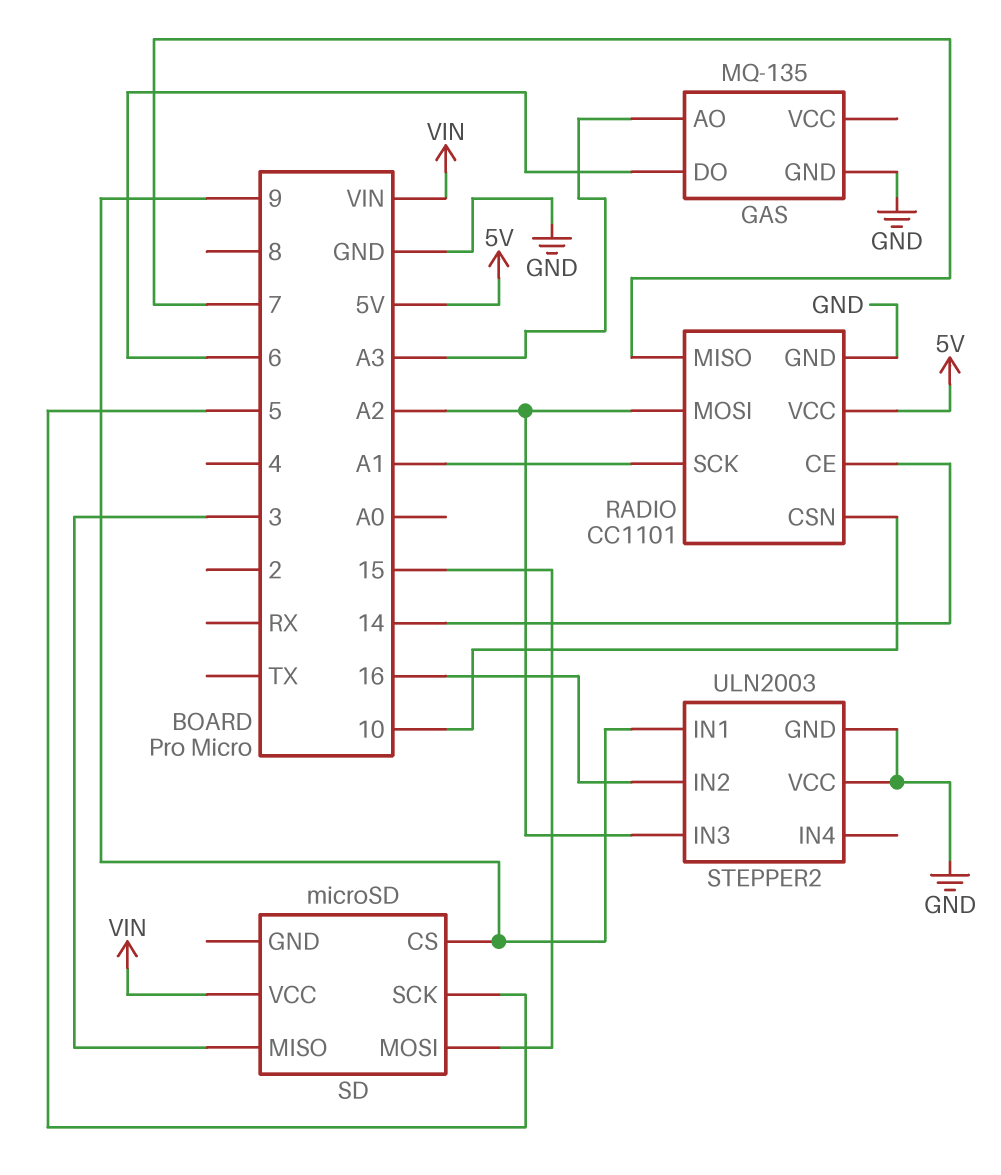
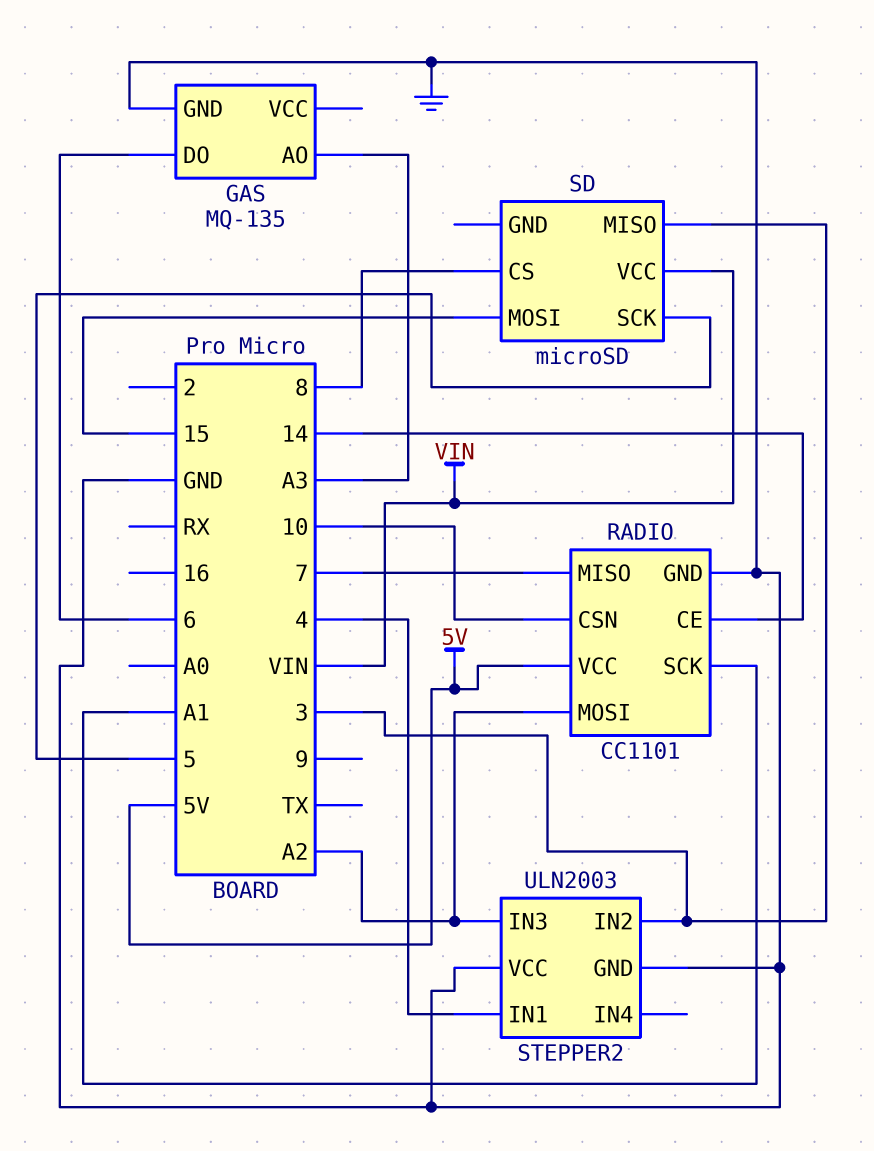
SD pin CS: 9 -> 8
STEPPER2 pin IN1: 9 -> 4
STEPPER2 pin IN2: 16 -> 3

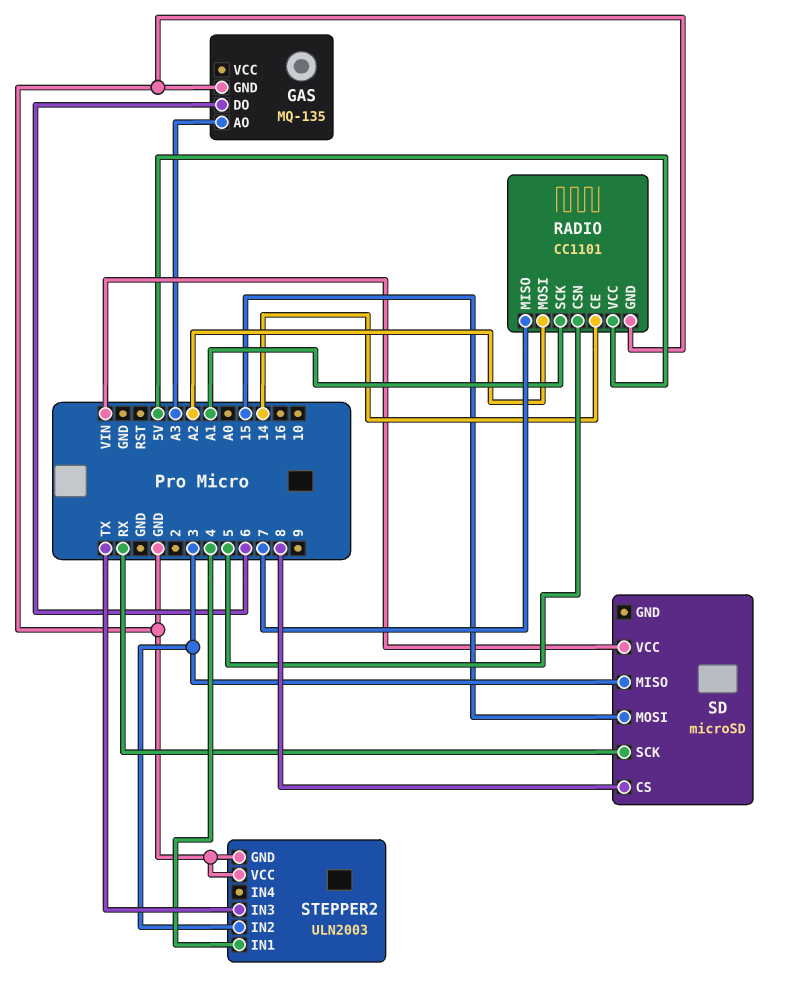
RADIO pin CSN: 10 -> 5
SD pin SCK: 5 -> RX
STEPPER2 pin IN3: A2 -> TX

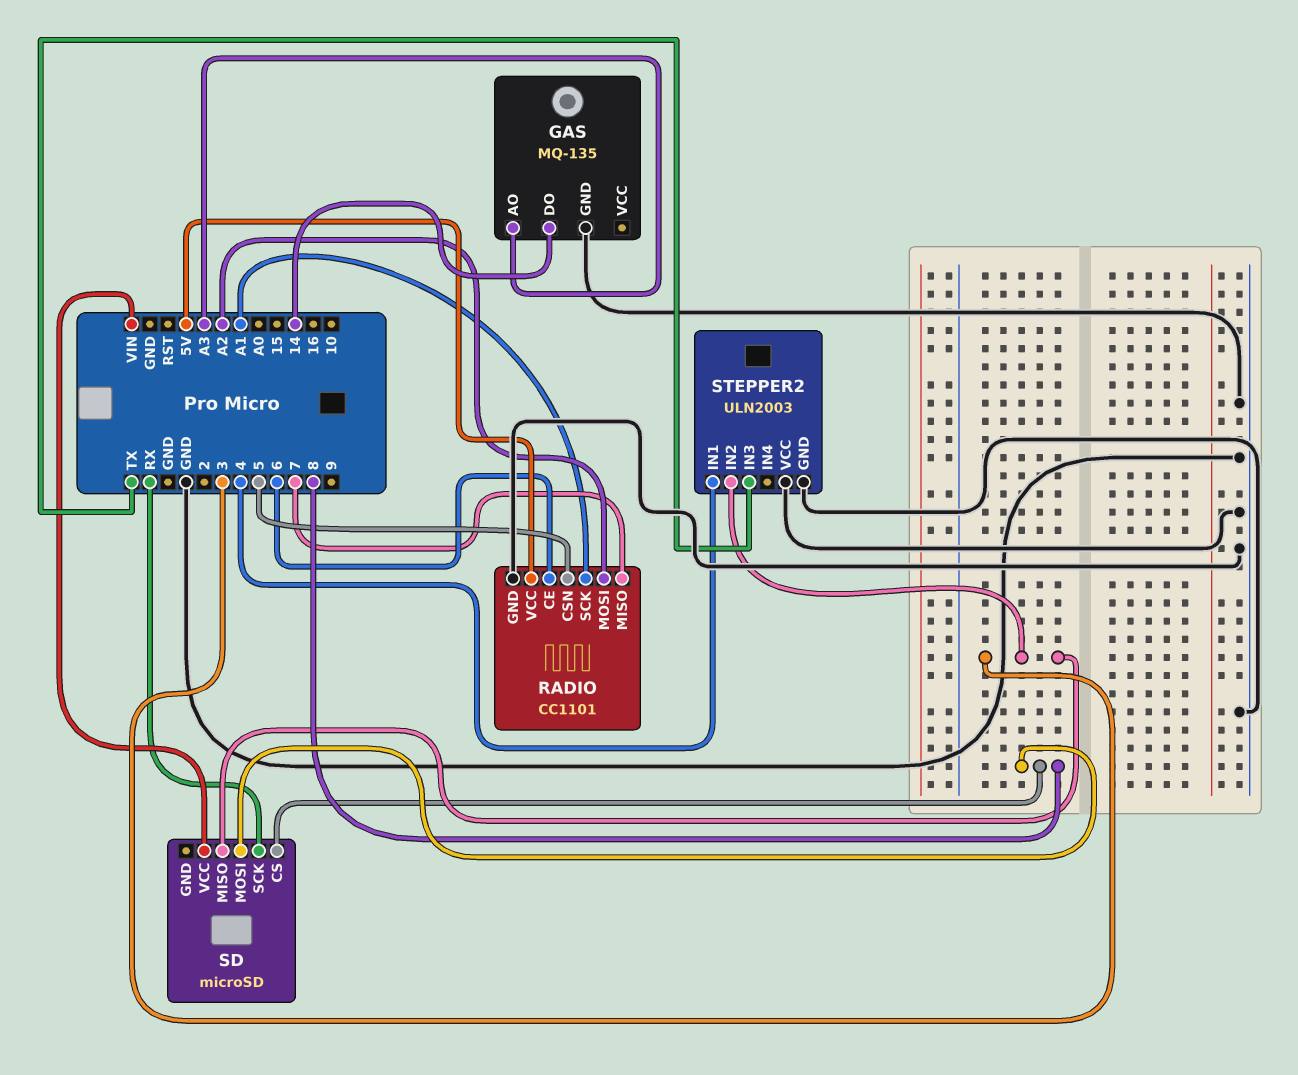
GAS pin DO: 6 -> 14
RADIO pin CE: 14 -> 6
SD pin MOSI: 15 -> 8

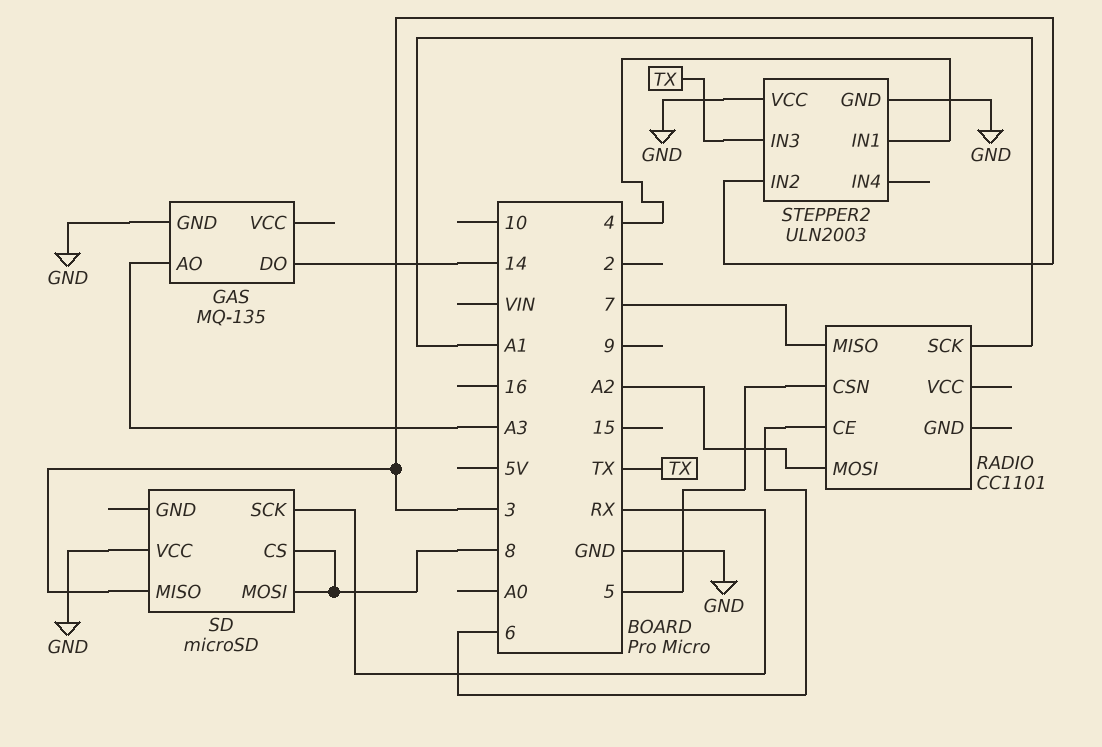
RADIO pin GND: GND -> none
RADIO pin VCC: 5V -> none
SD pin VCC: VIN -> GND

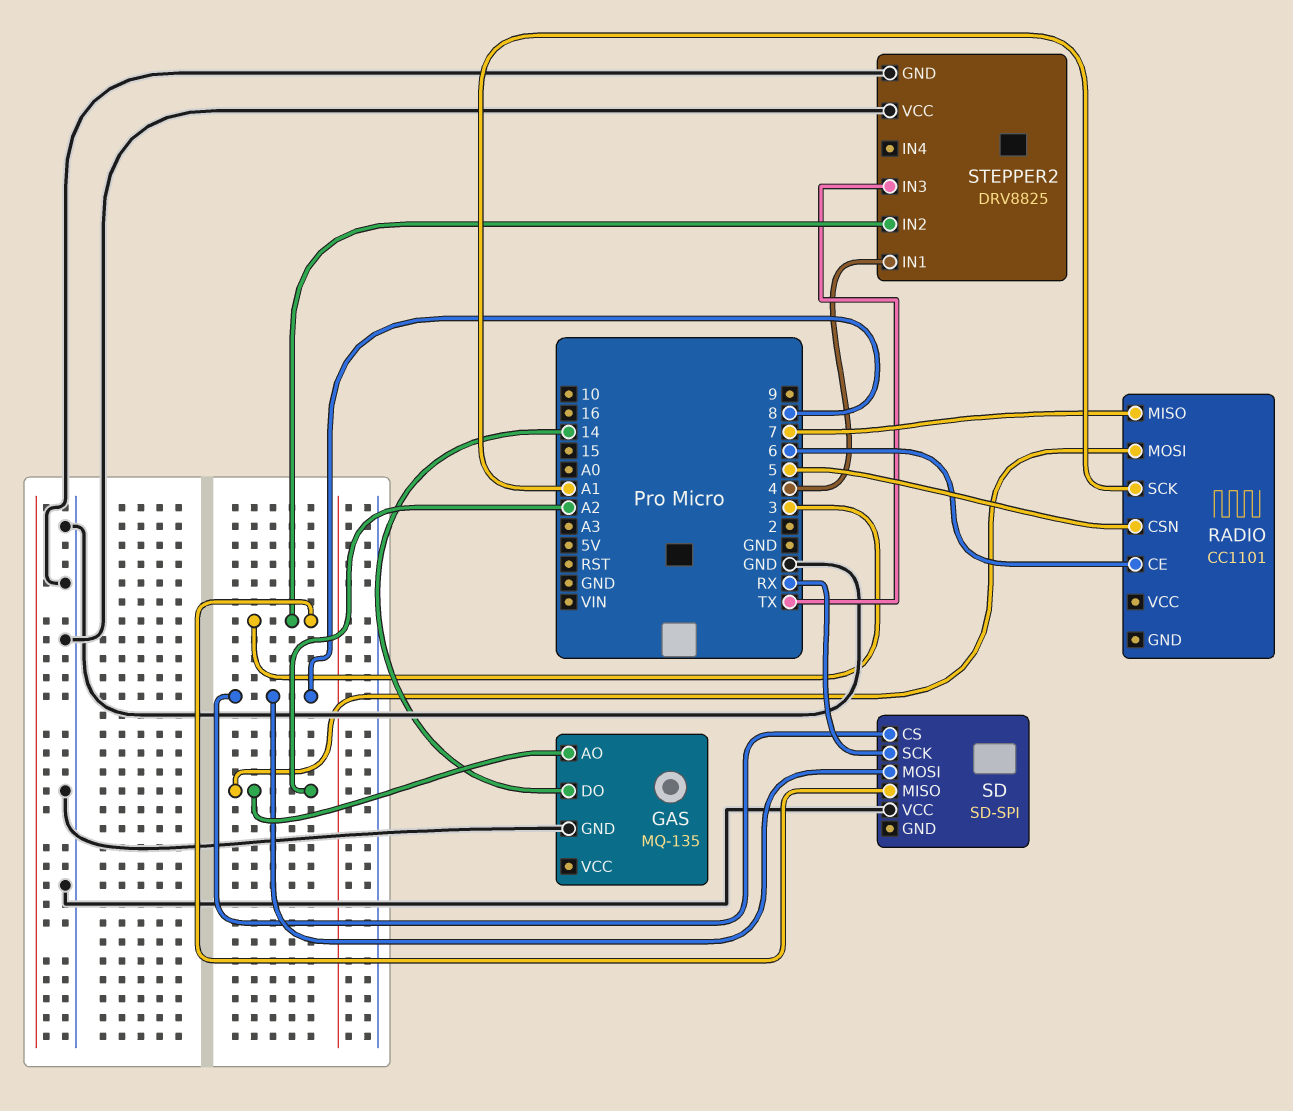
GAS pin AO: A3 -> A2
SD: microSD -> SD-SPI
STEPPER2: ULN2003 -> DRV8825

